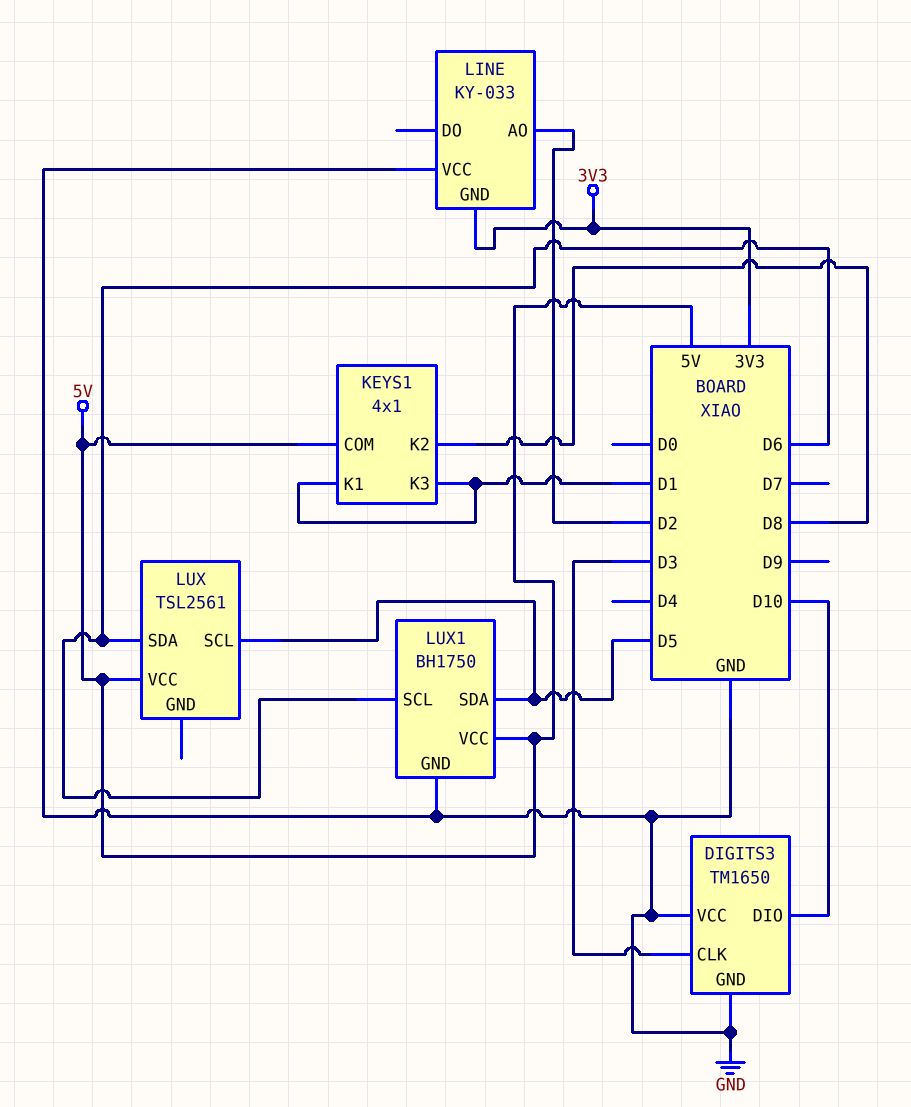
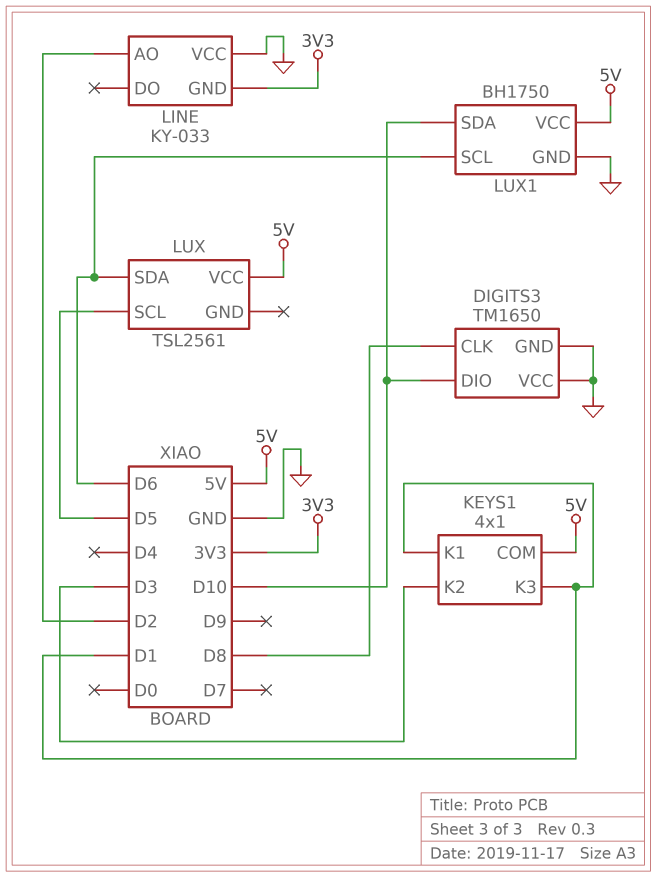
DIGITS3 pin CLK: D3 -> D8
KEYS1 pin K2: D8 -> D3
LUX1 pin SDA: D5 -> D10

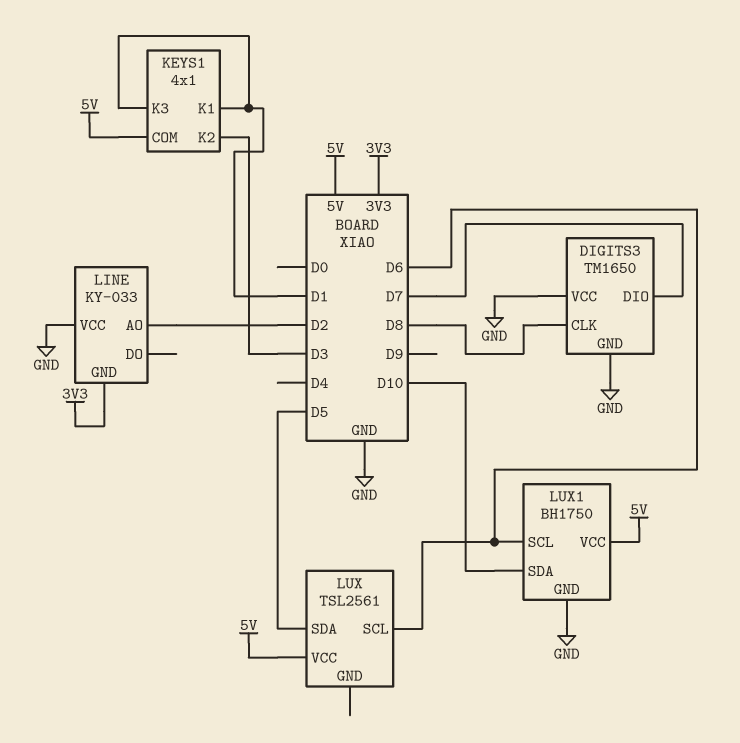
DIGITS3 pin DIO: D10 -> D7
LUX pin SCL: D5 -> D6
LUX pin SDA: D6 -> D5

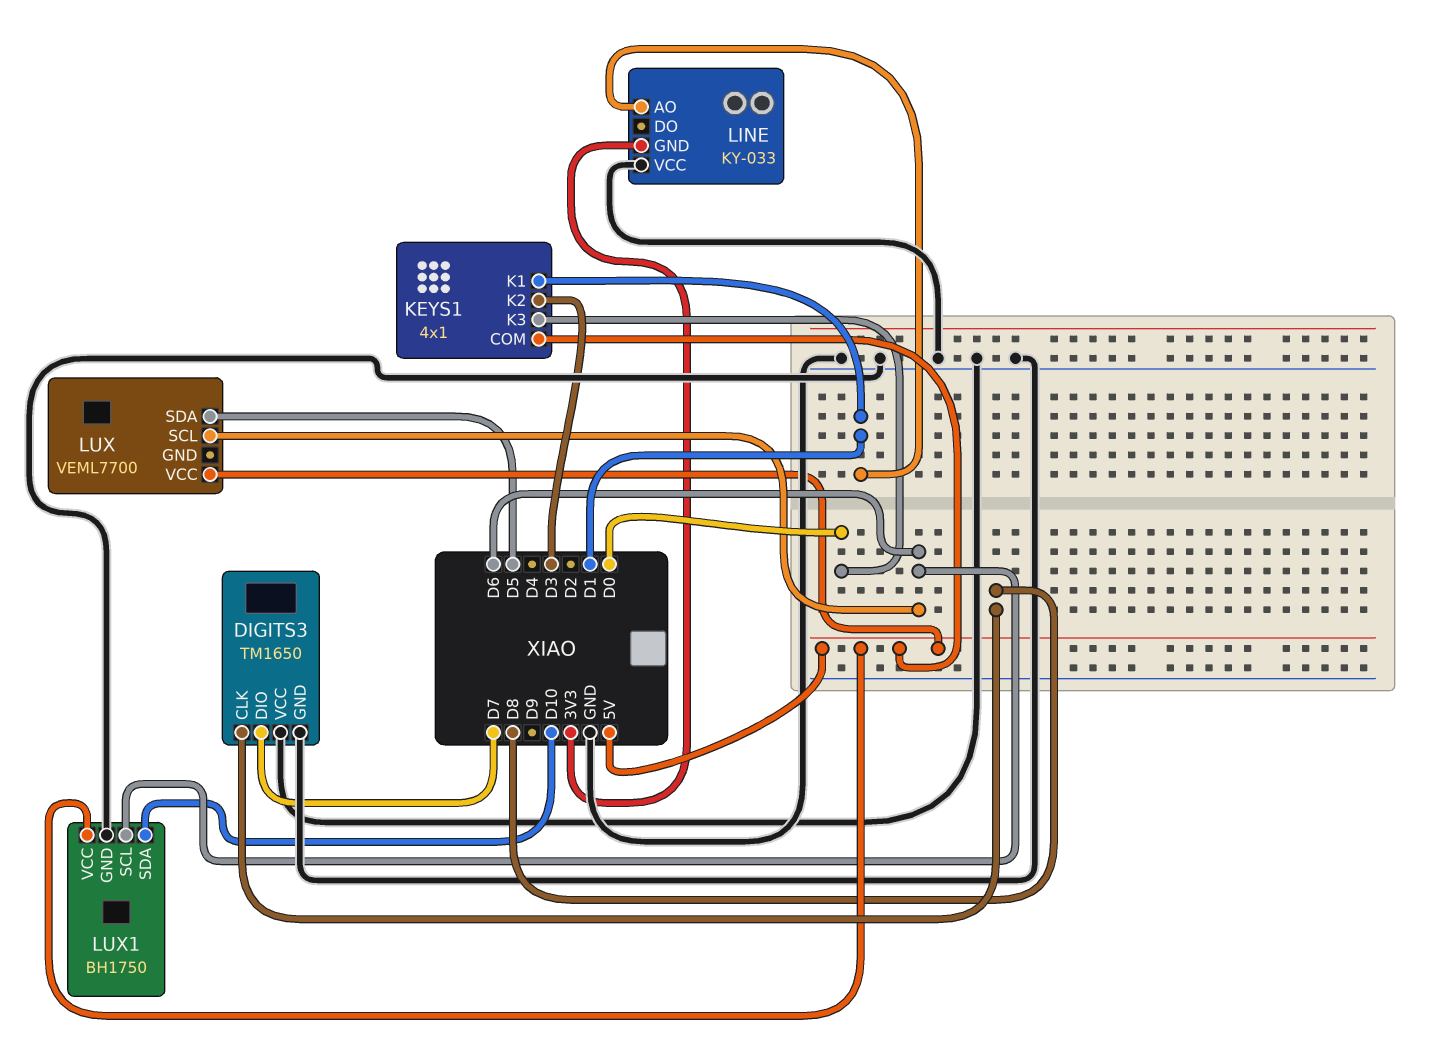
KEYS1 pin K3: D1 -> D0
LINE pin AO: D2 -> D1
LUX: TSL2561 -> VEML7700

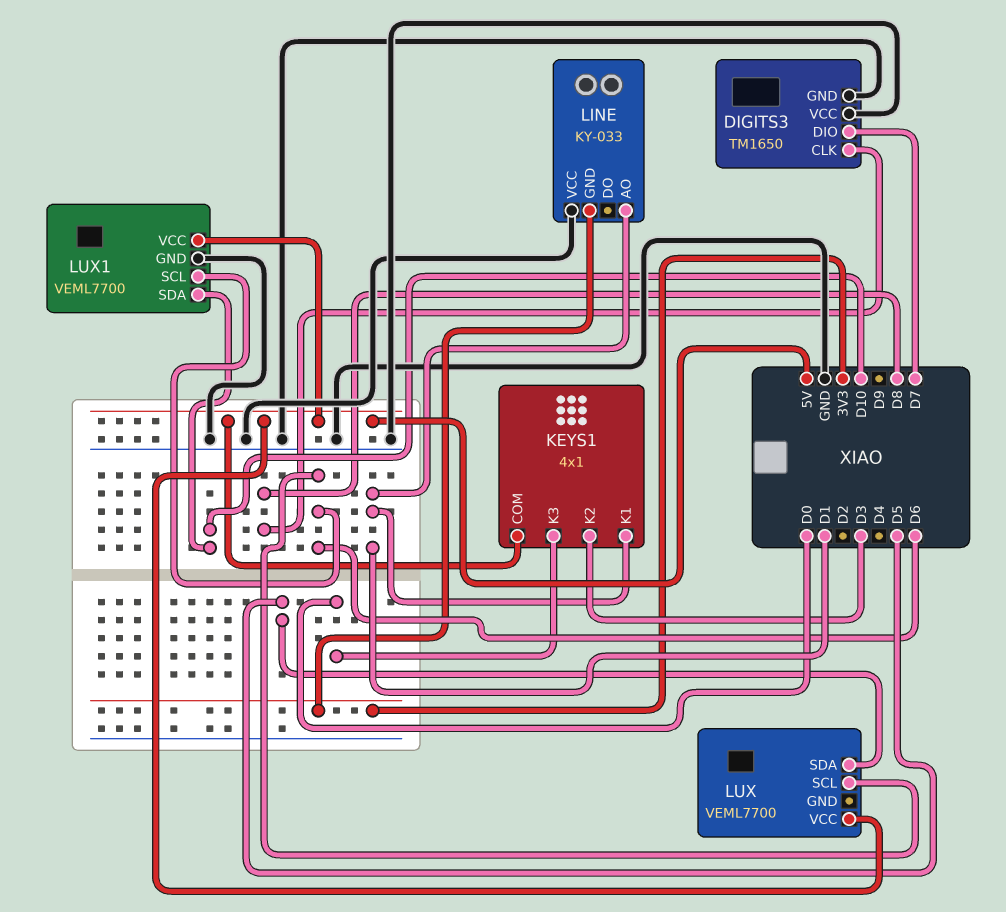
LUX1: BH1750 -> VEML7700

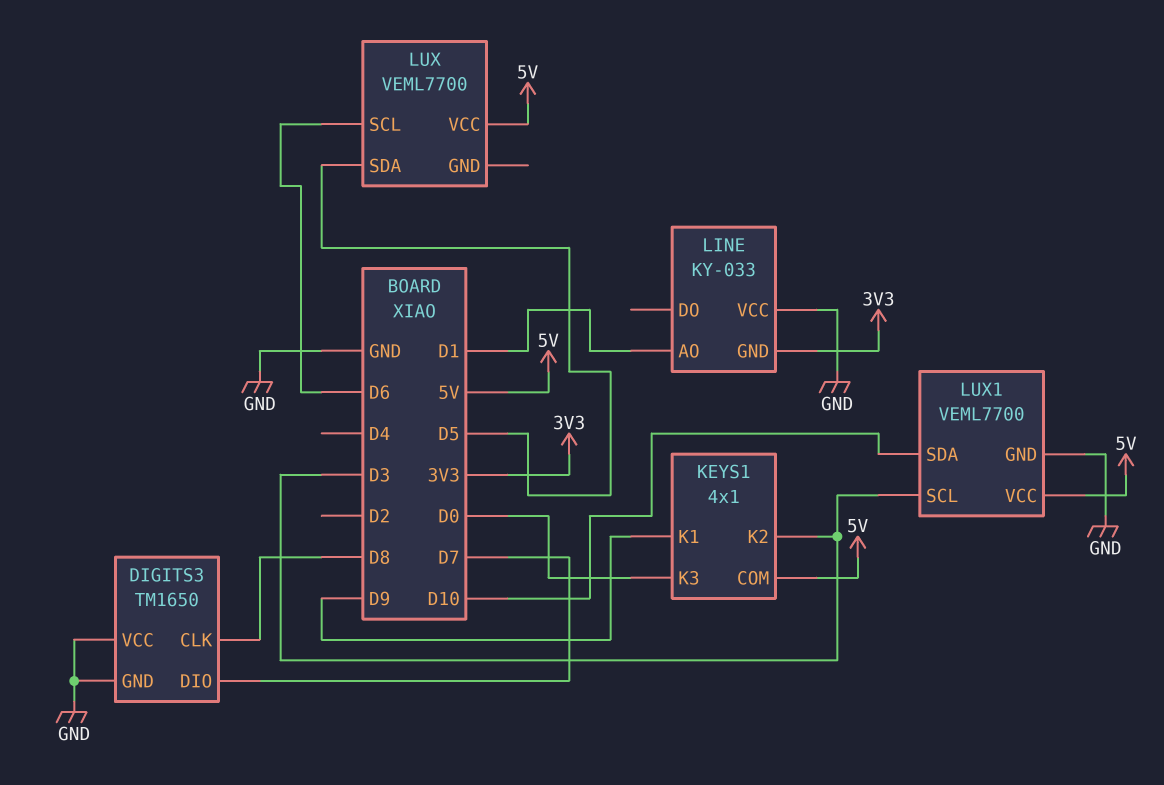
KEYS1 pin K1: D1 -> D9
LUX1 pin SCL: D6 -> D3

